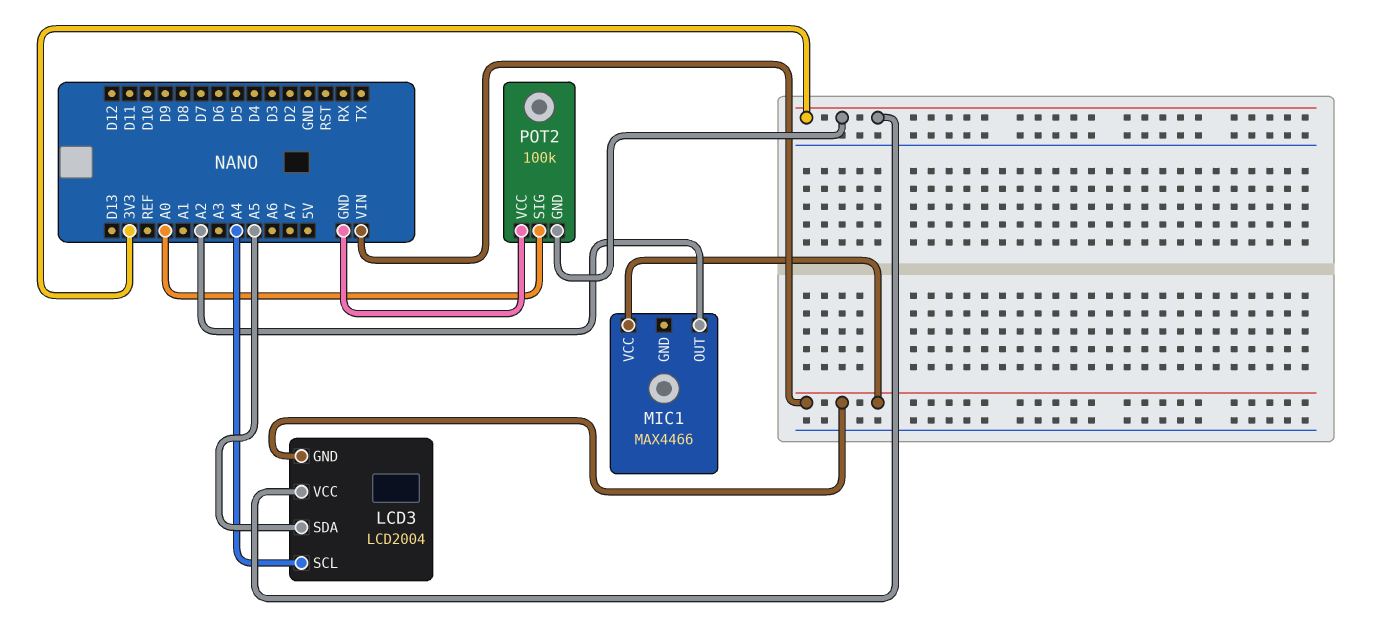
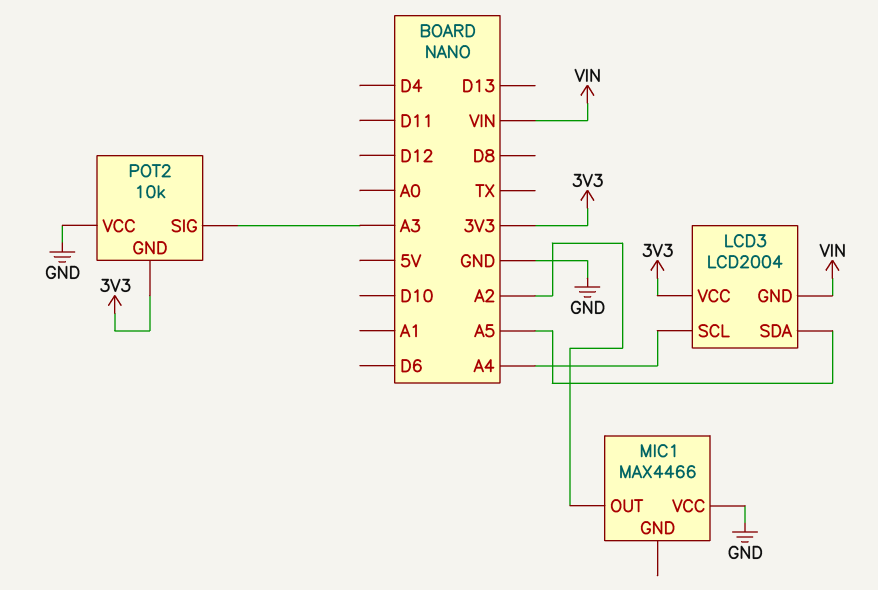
MIC1 pin VCC: VIN -> GND
POT2: 100k -> 10k
POT2 pin SIG: A0 -> A3

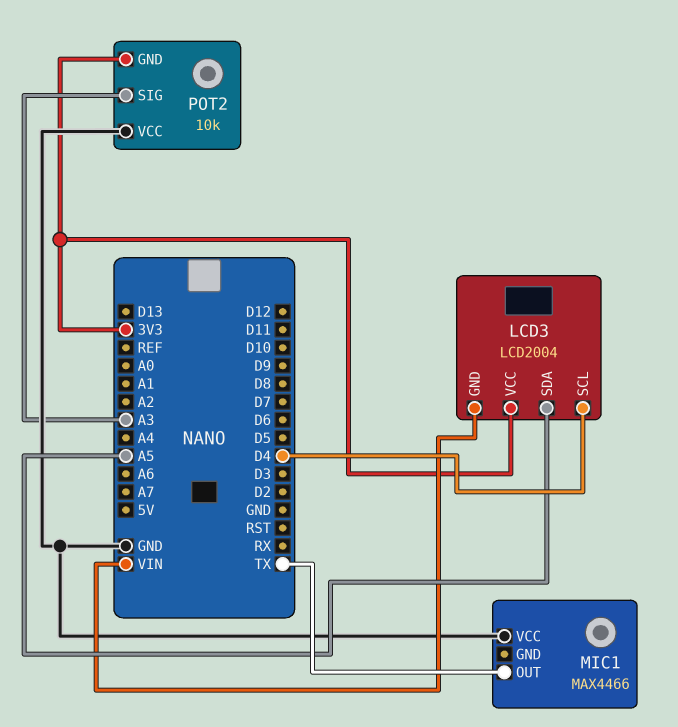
LCD3 pin SCL: A4 -> D4
MIC1 pin OUT: A2 -> TX

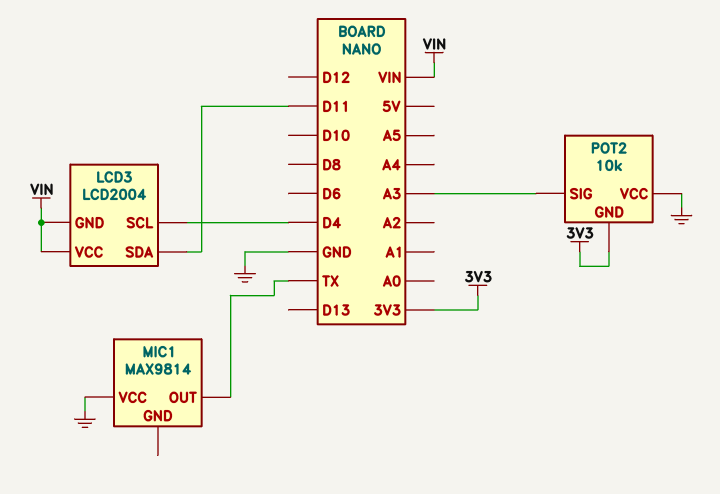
LCD3 pin SDA: A5 -> D11
LCD3 pin VCC: 3V3 -> VIN
MIC1: MAX4466 -> MAX9814

